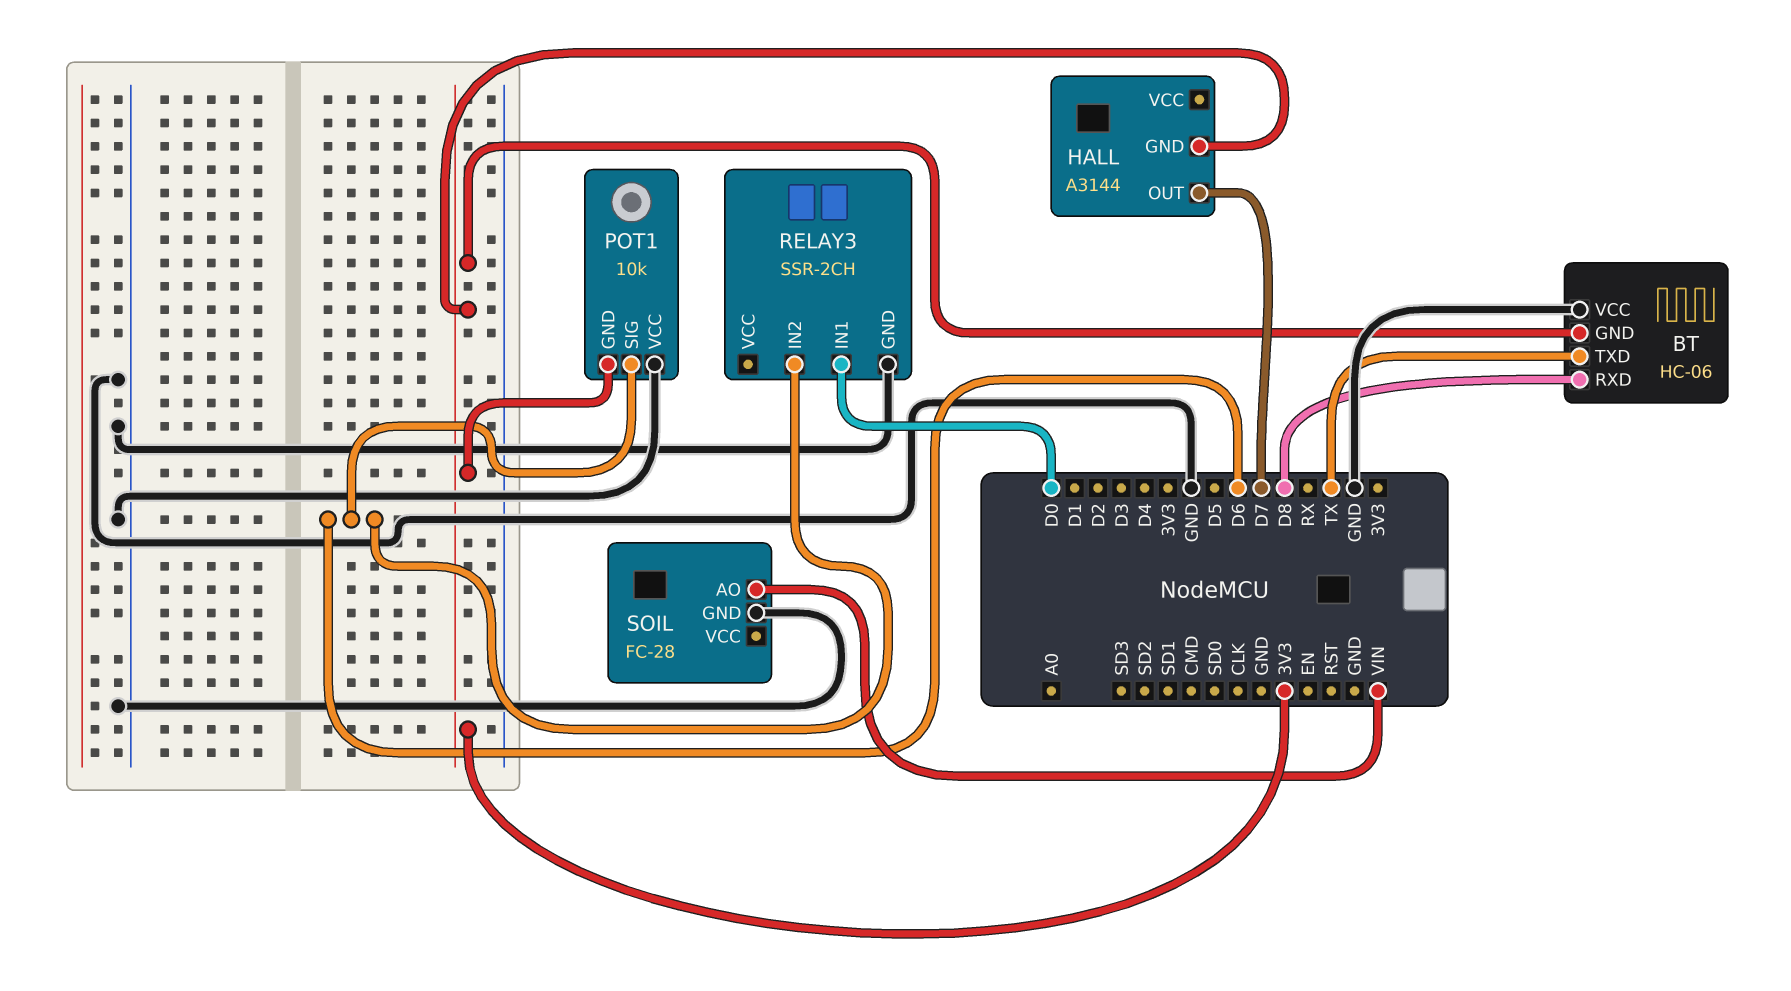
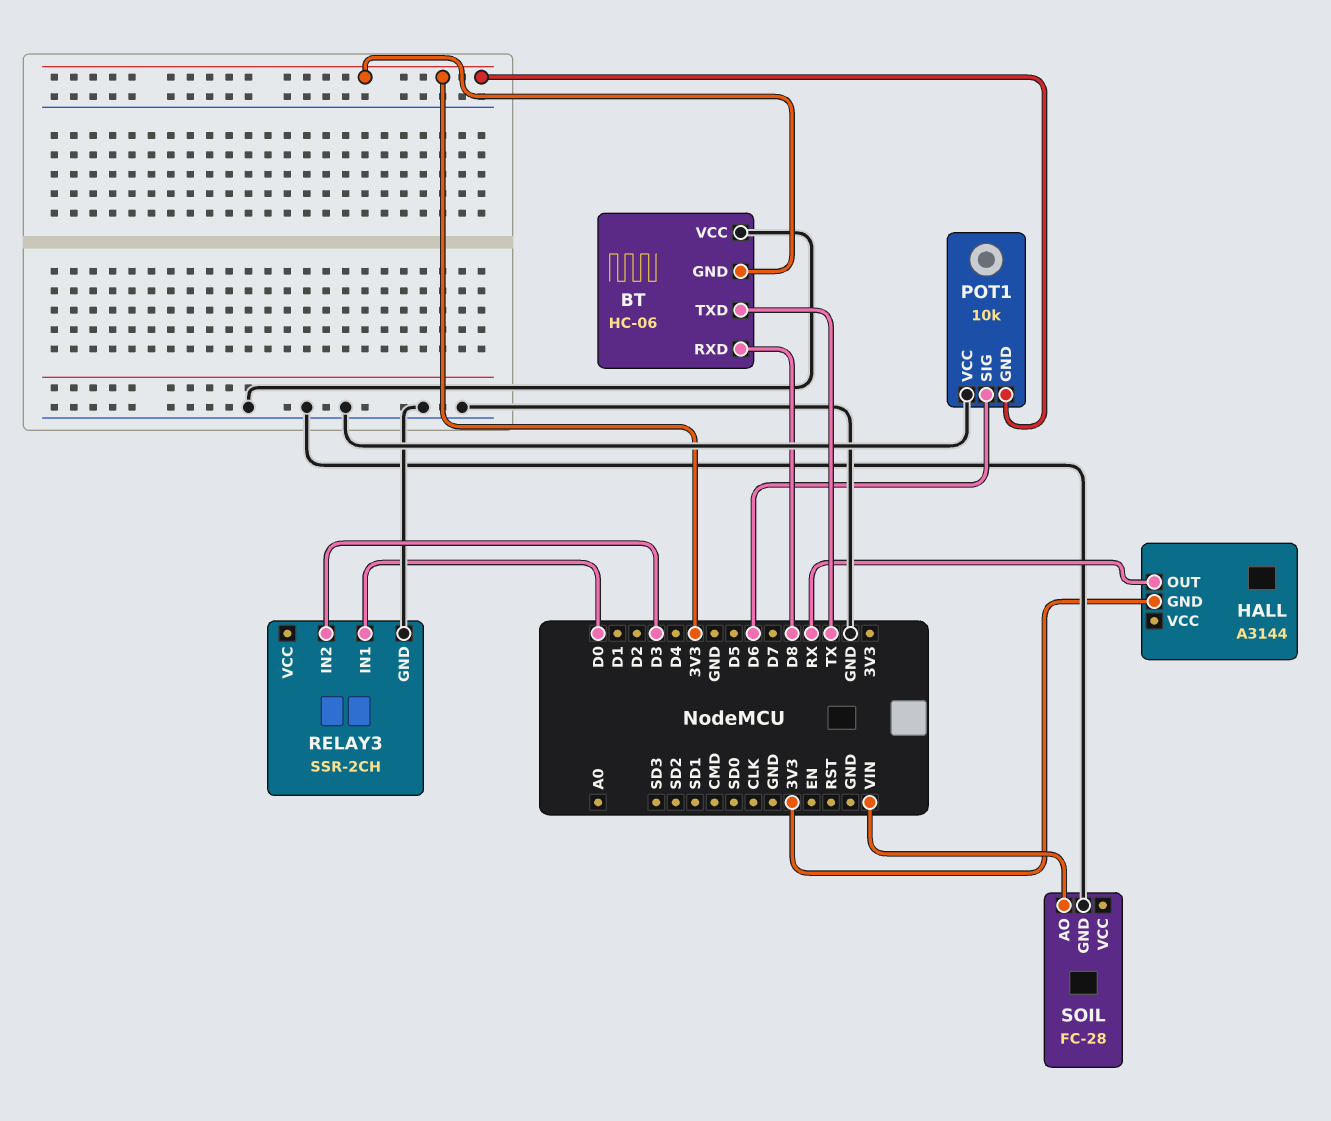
HALL pin OUT: D7 -> RX
RELAY3 pin IN2: D6 -> D3

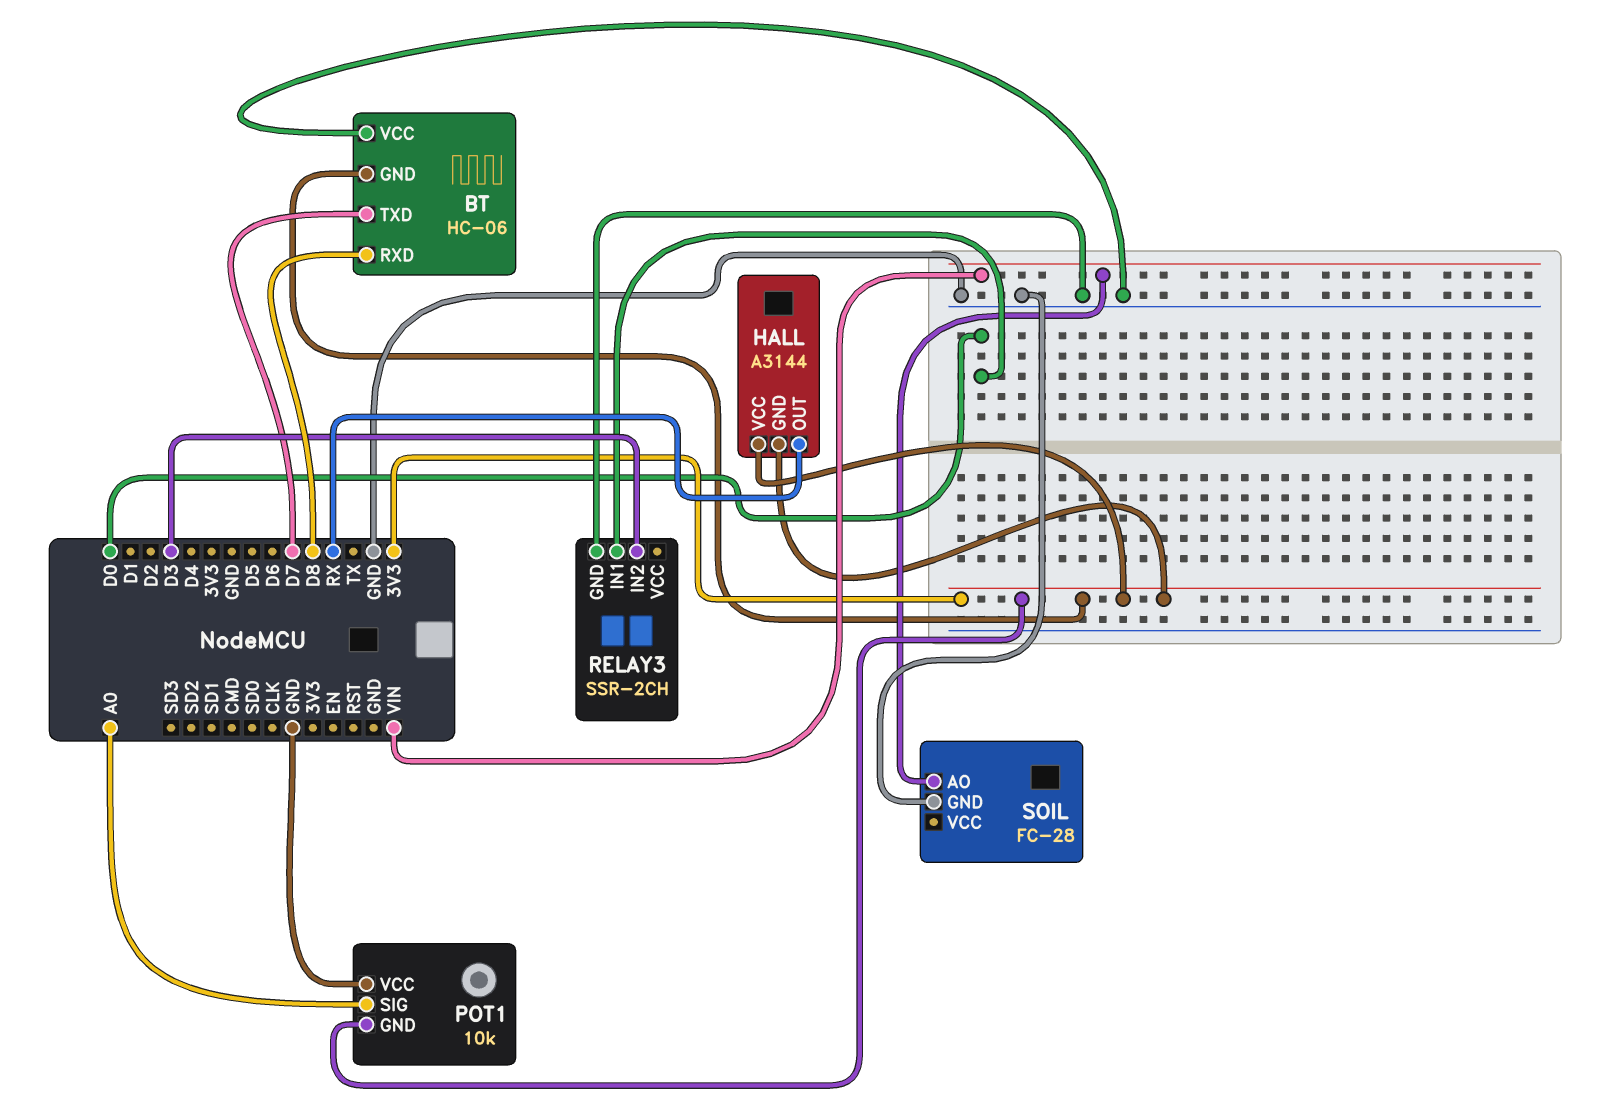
BT pin TXD: TX -> D7
HALL pin VCC: none -> 3V3
POT1 pin SIG: D6 -> A0

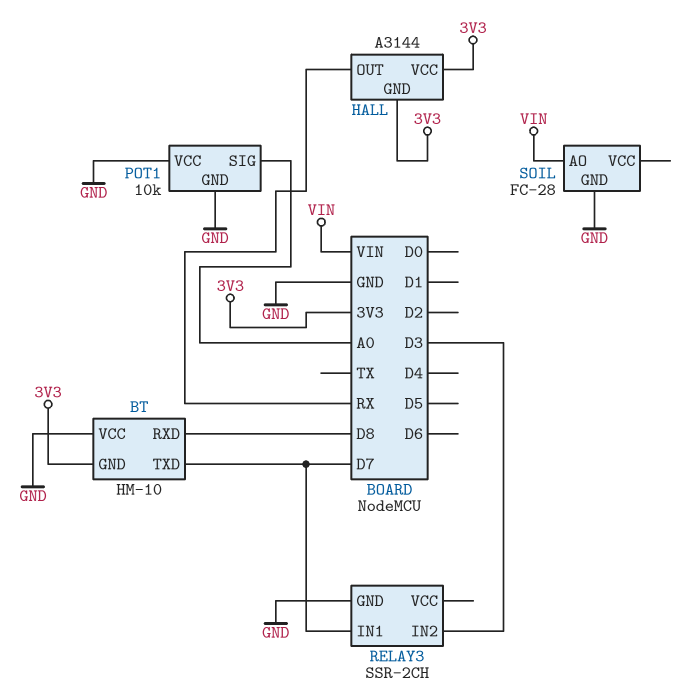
BT: HC-06 -> HM-10
POT1 pin GND: 3V3 -> GND
RELAY3 pin IN1: D0 -> D7

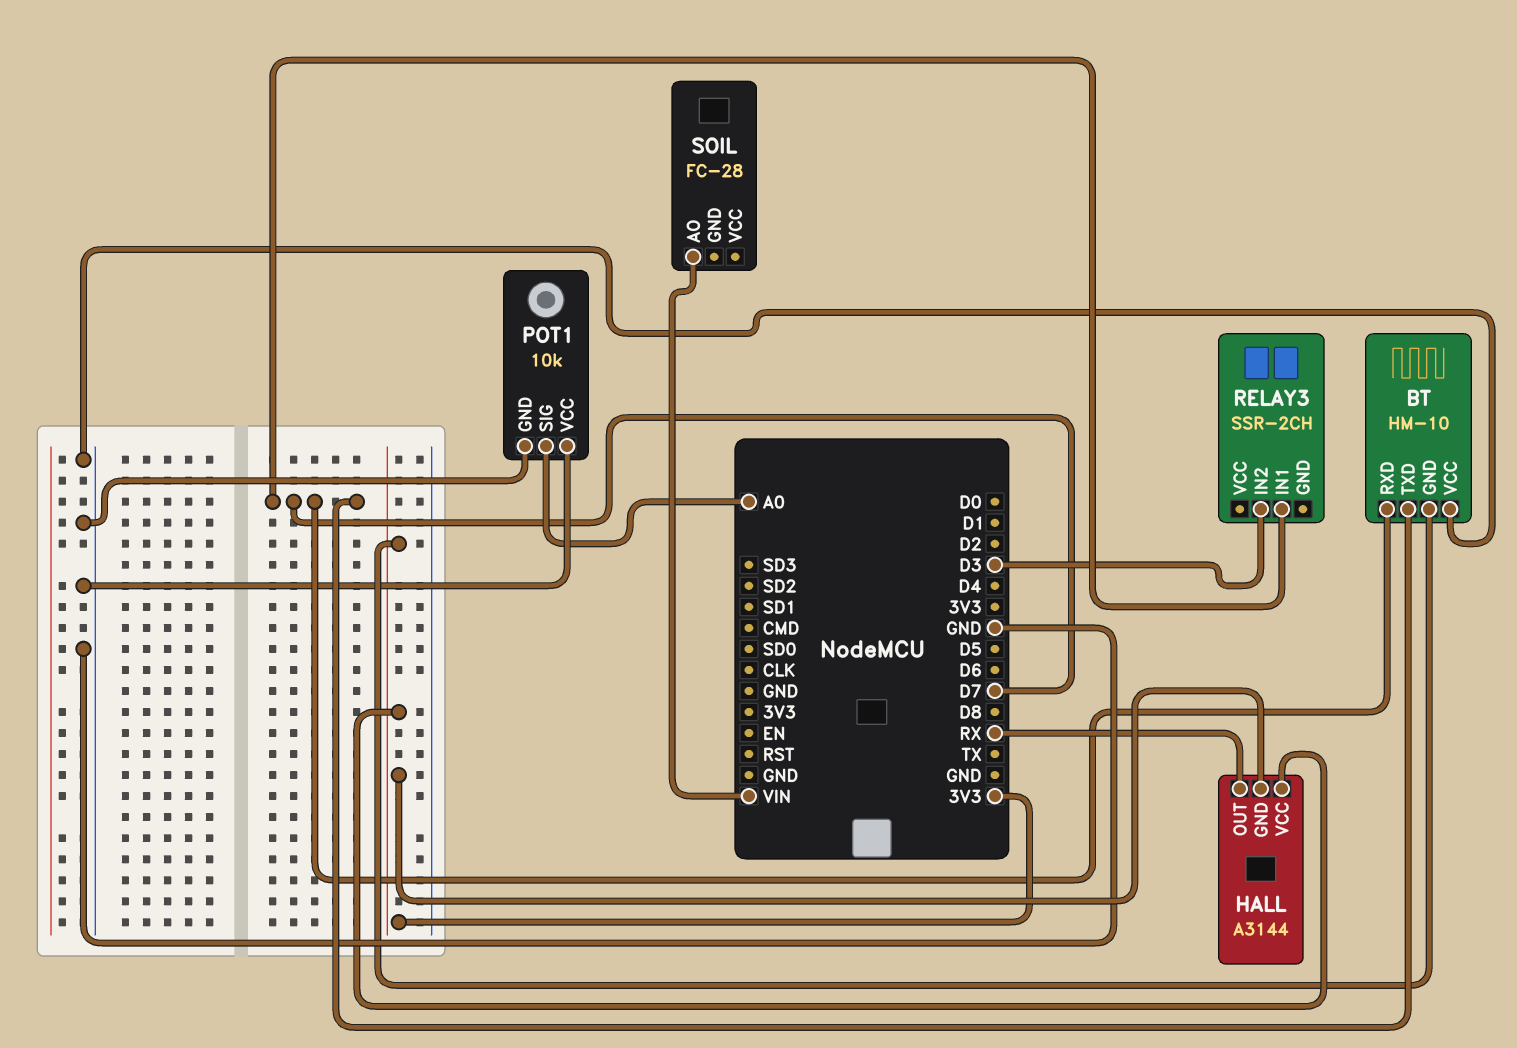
BT pin RXD: D8 -> D7
RELAY3 pin GND: GND -> none
SOIL pin GND: GND -> none

